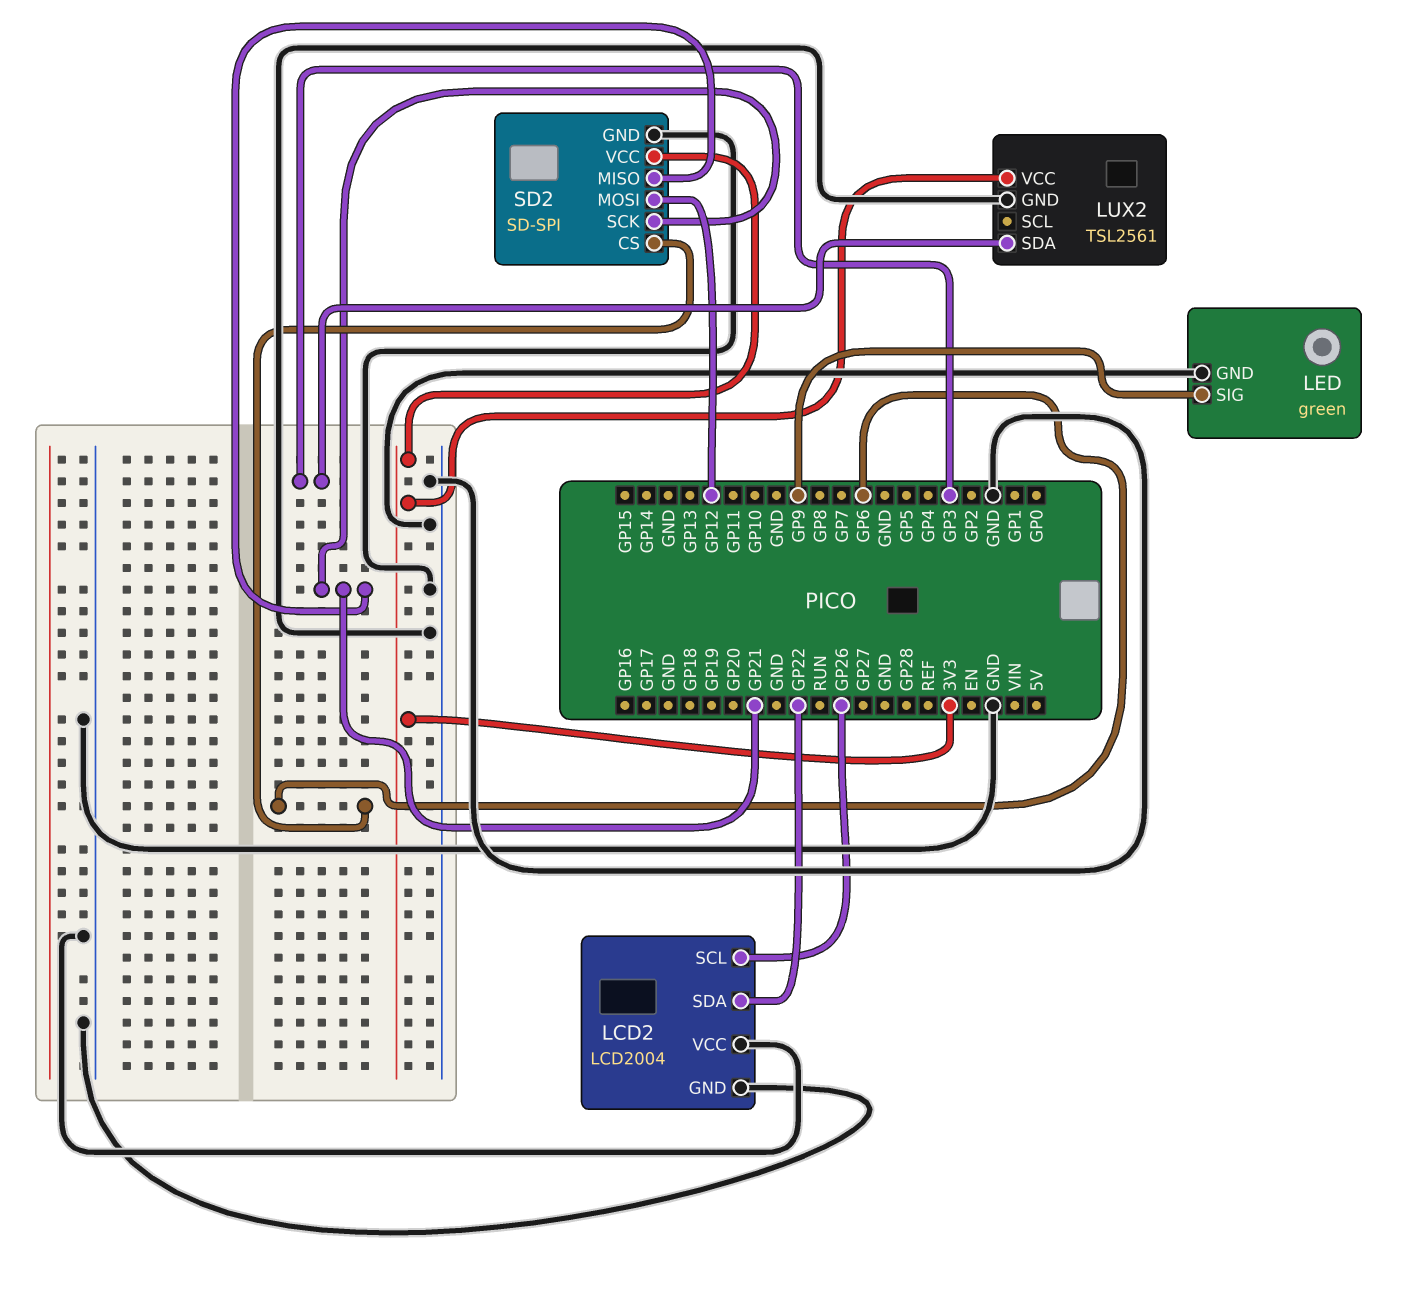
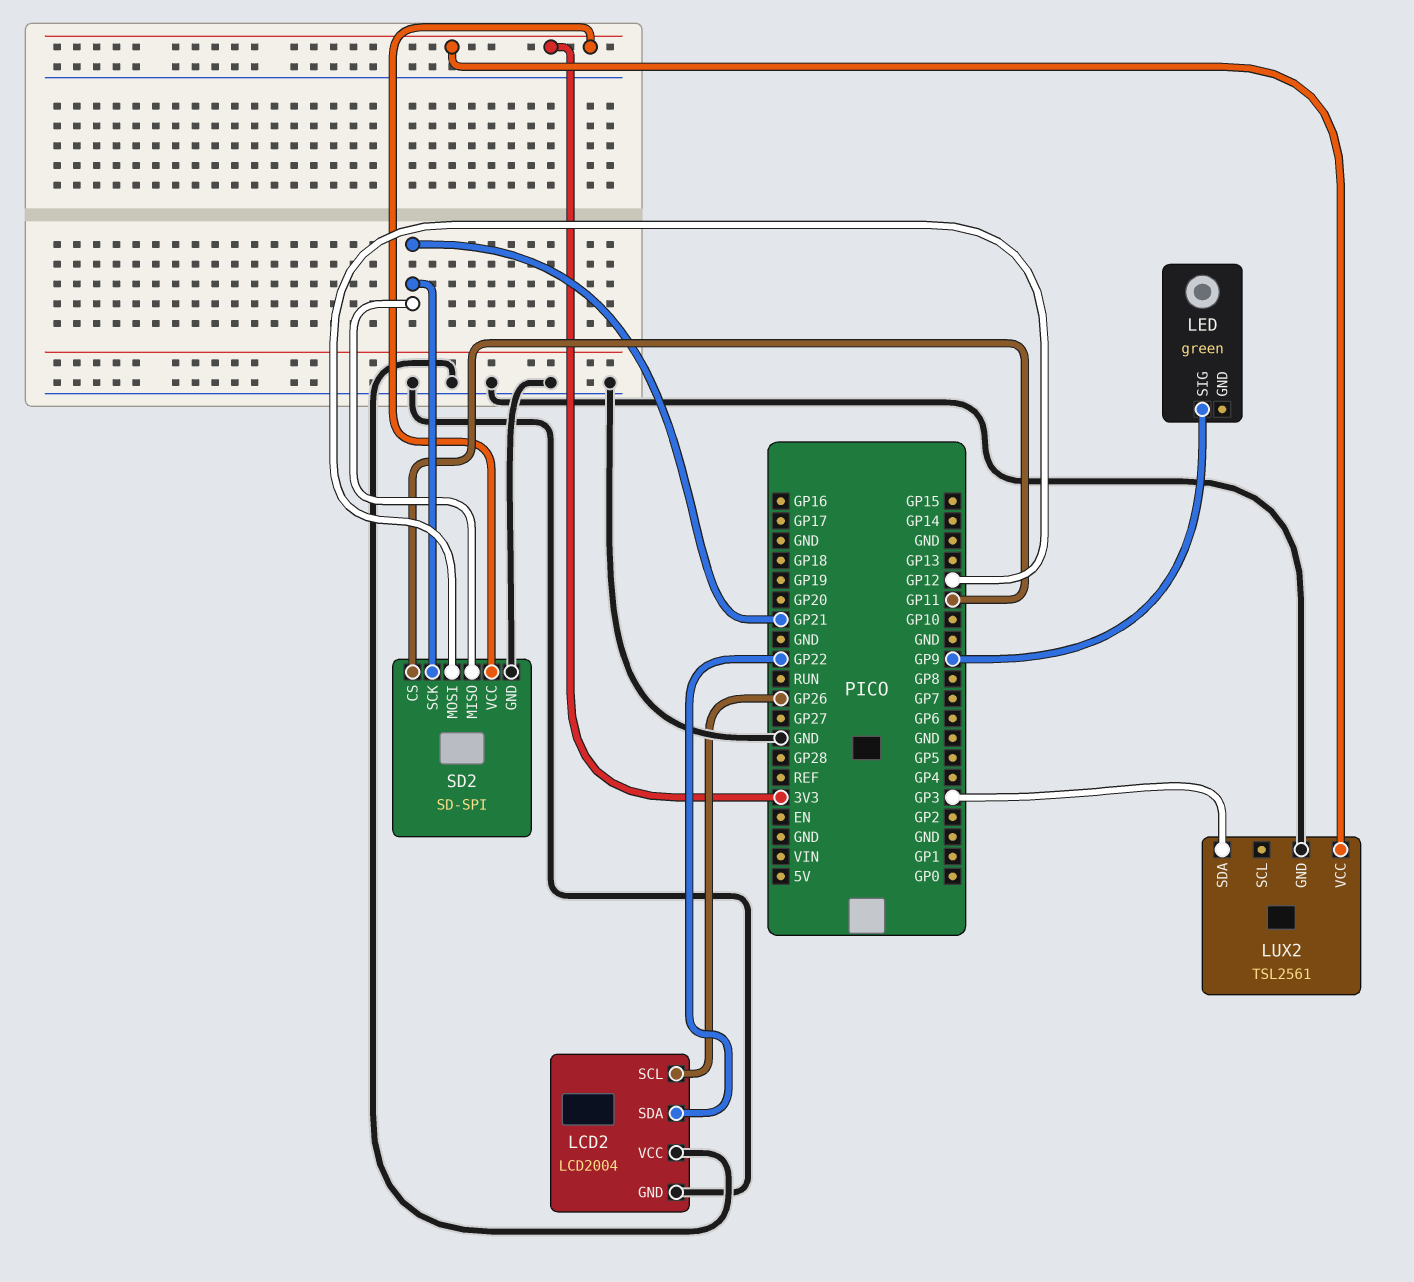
LED pin GND: GND -> none
SD2 pin CS: GP6 -> GP11

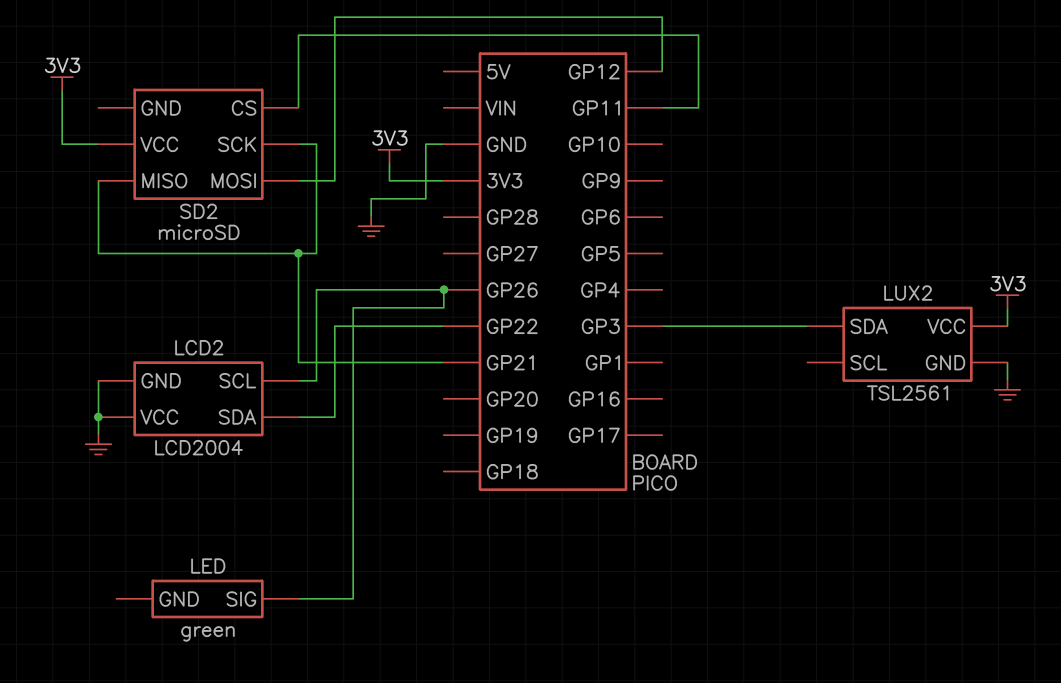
LED pin SIG: GP9 -> GP26
SD2: SD-SPI -> microSD
SD2 pin GND: GND -> none

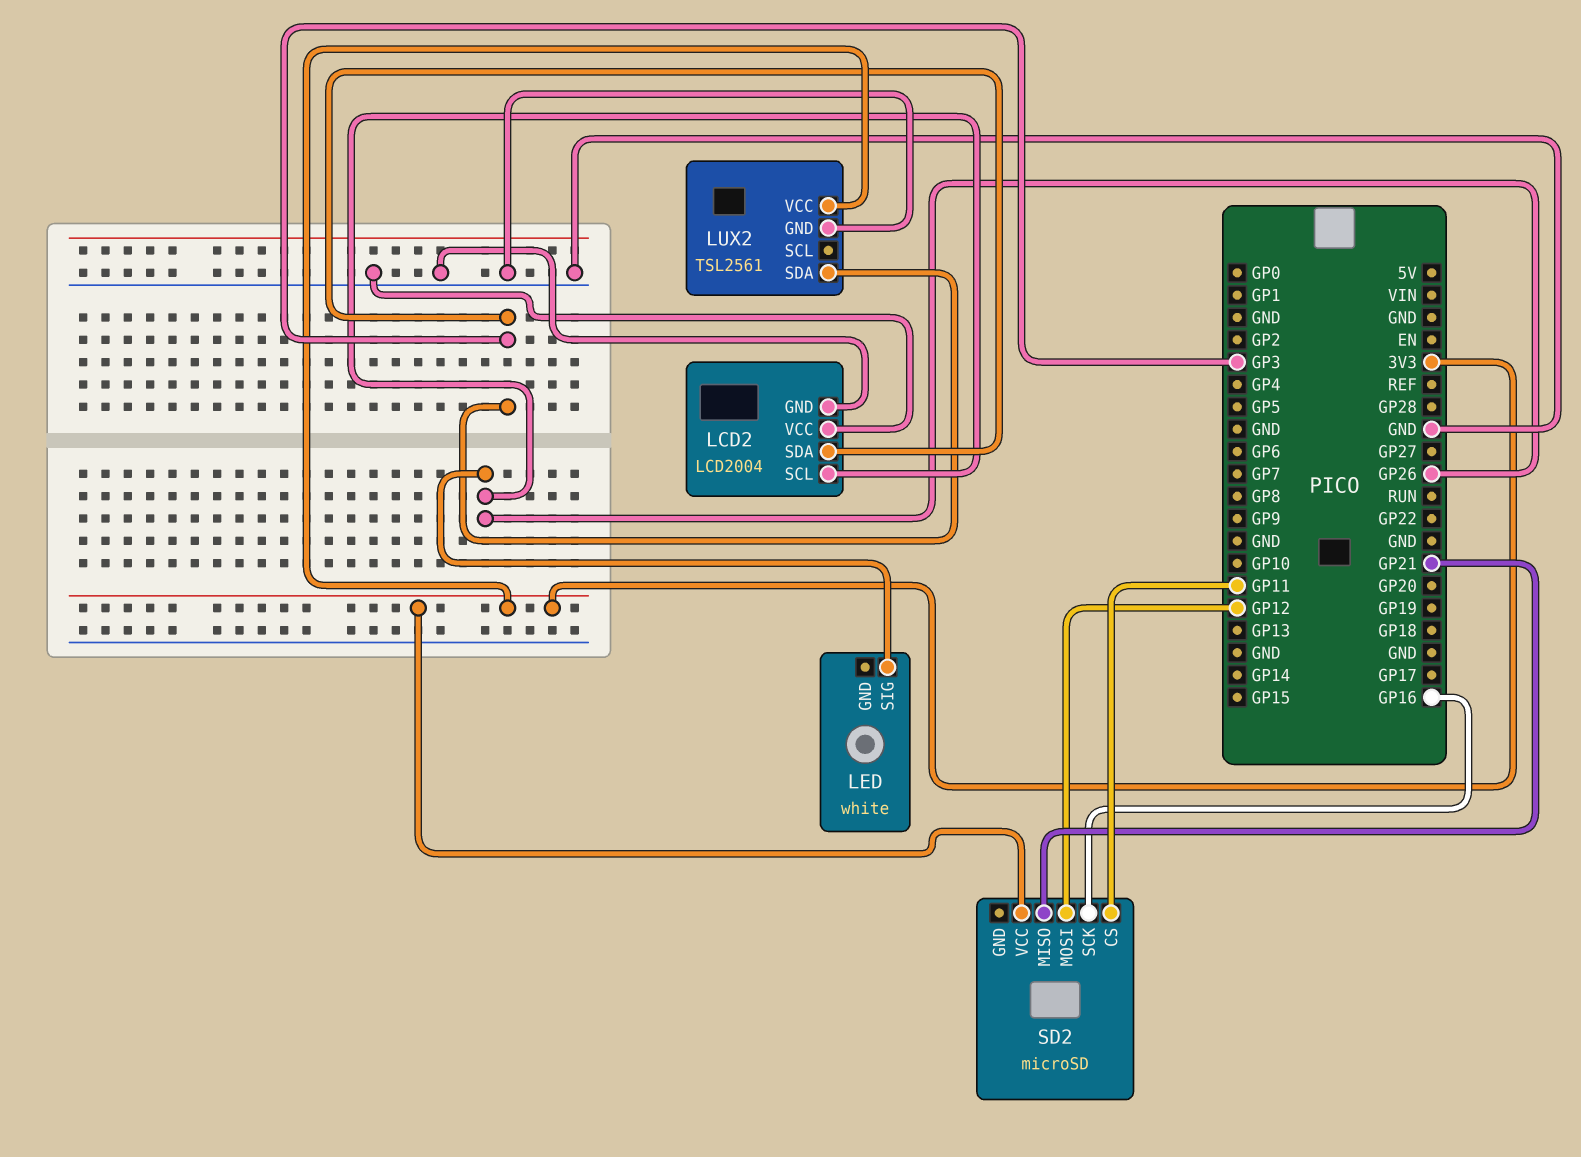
LCD2 pin SDA: GP22 -> GP3
LED: green -> white
SD2 pin SCK: GP21 -> GP16

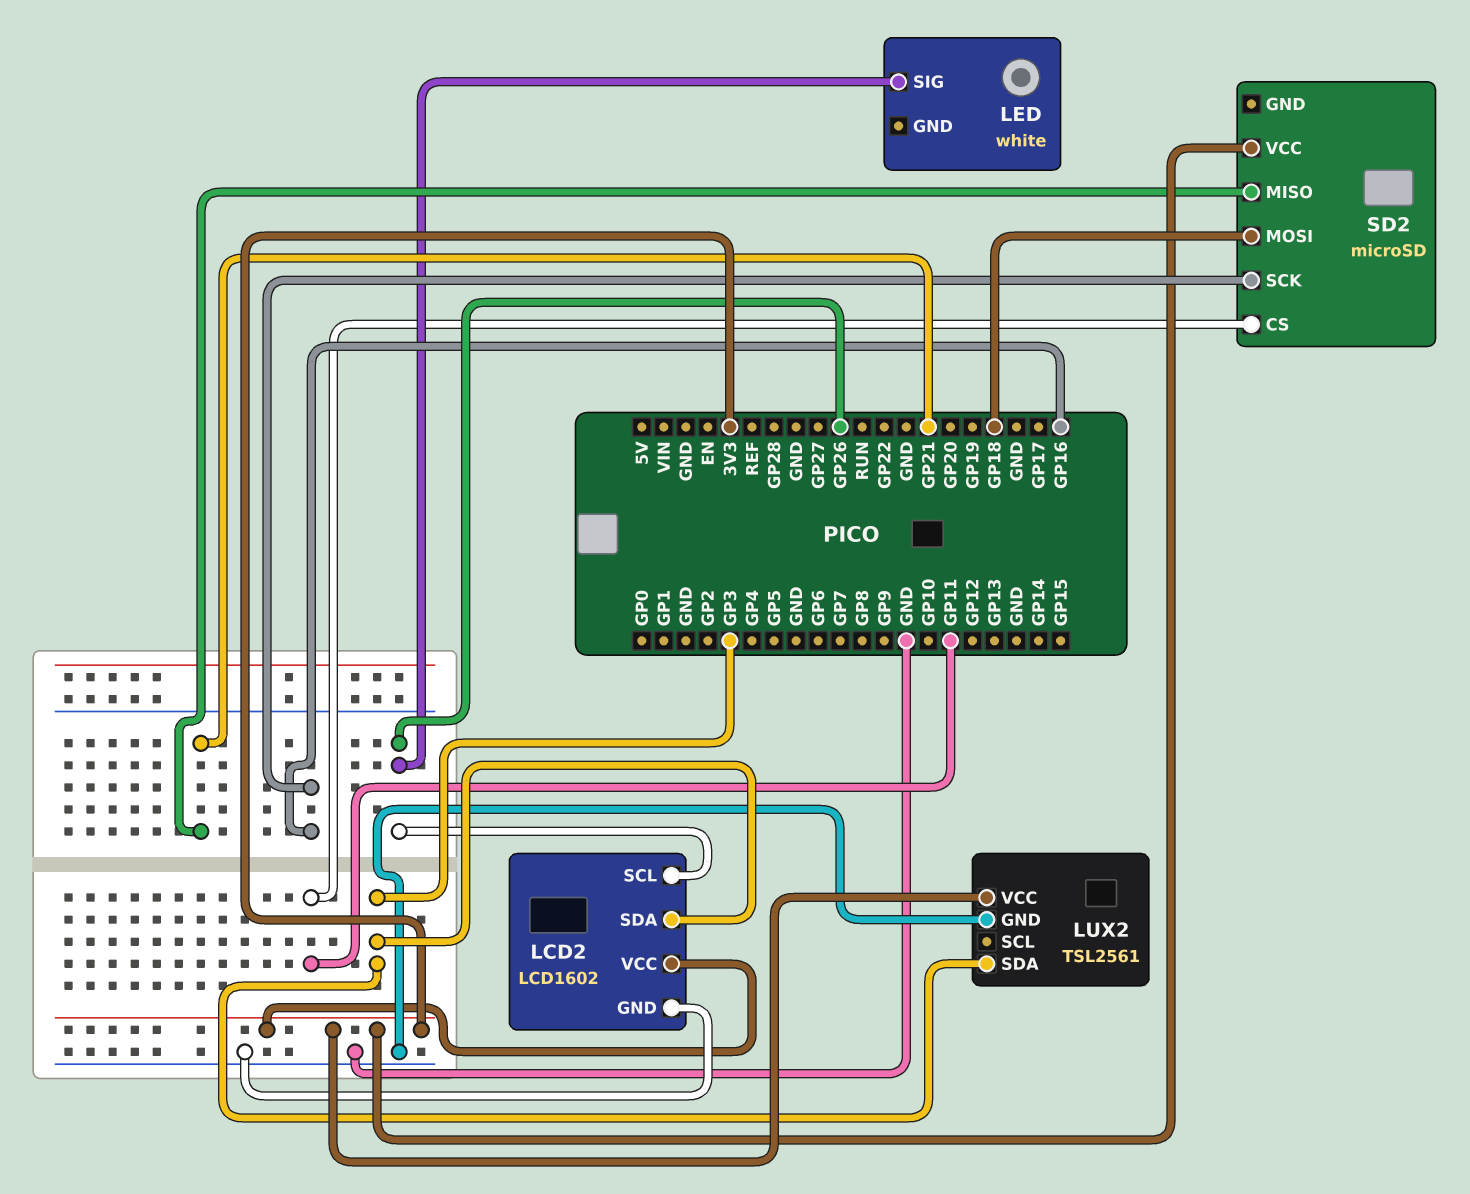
LCD2: LCD2004 -> LCD1602
LCD2 pin VCC: GND -> 3V3
SD2 pin MOSI: GP12 -> GP18

